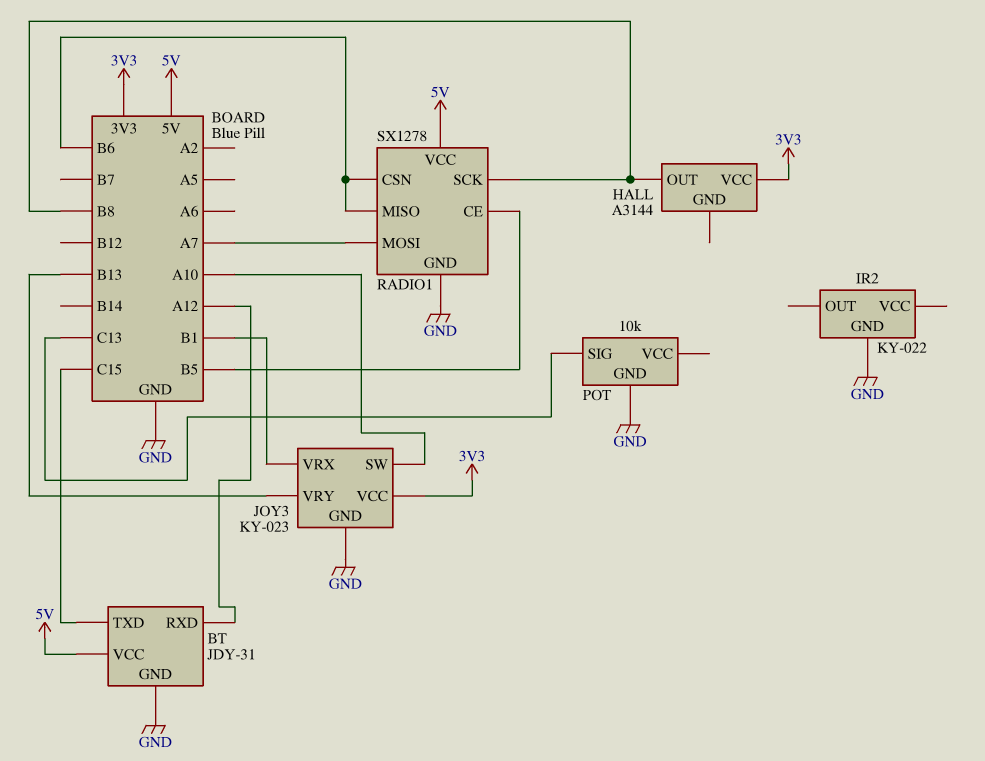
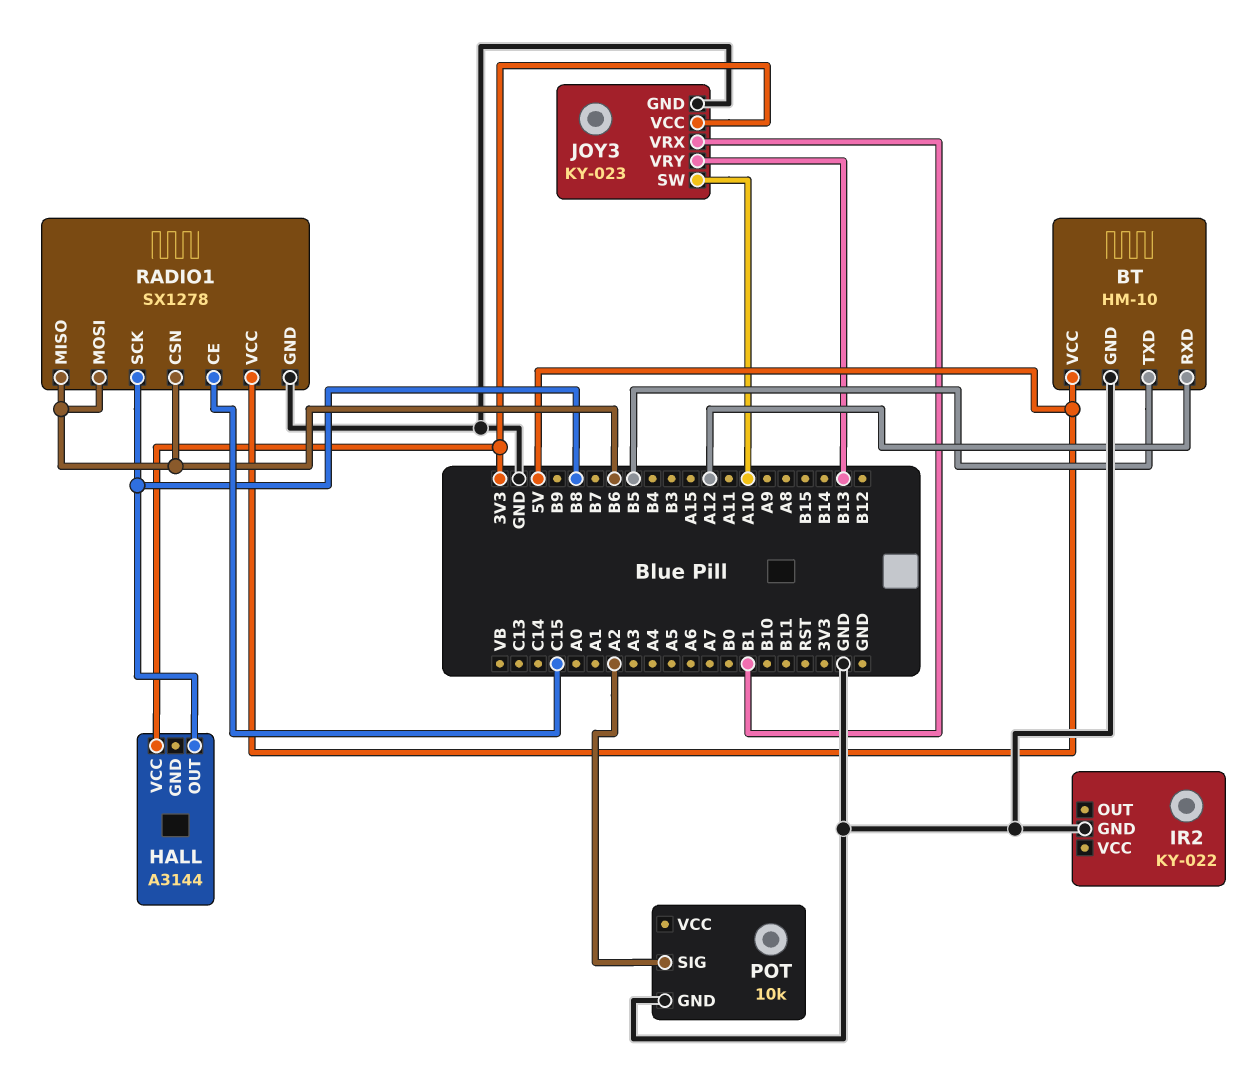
BT: JDY-31 -> HM-10
BT pin TXD: C15 -> B5
POT pin SIG: C13 -> A2
RADIO1 pin CE: B5 -> C15
RADIO1 pin MOSI: A7 -> B6

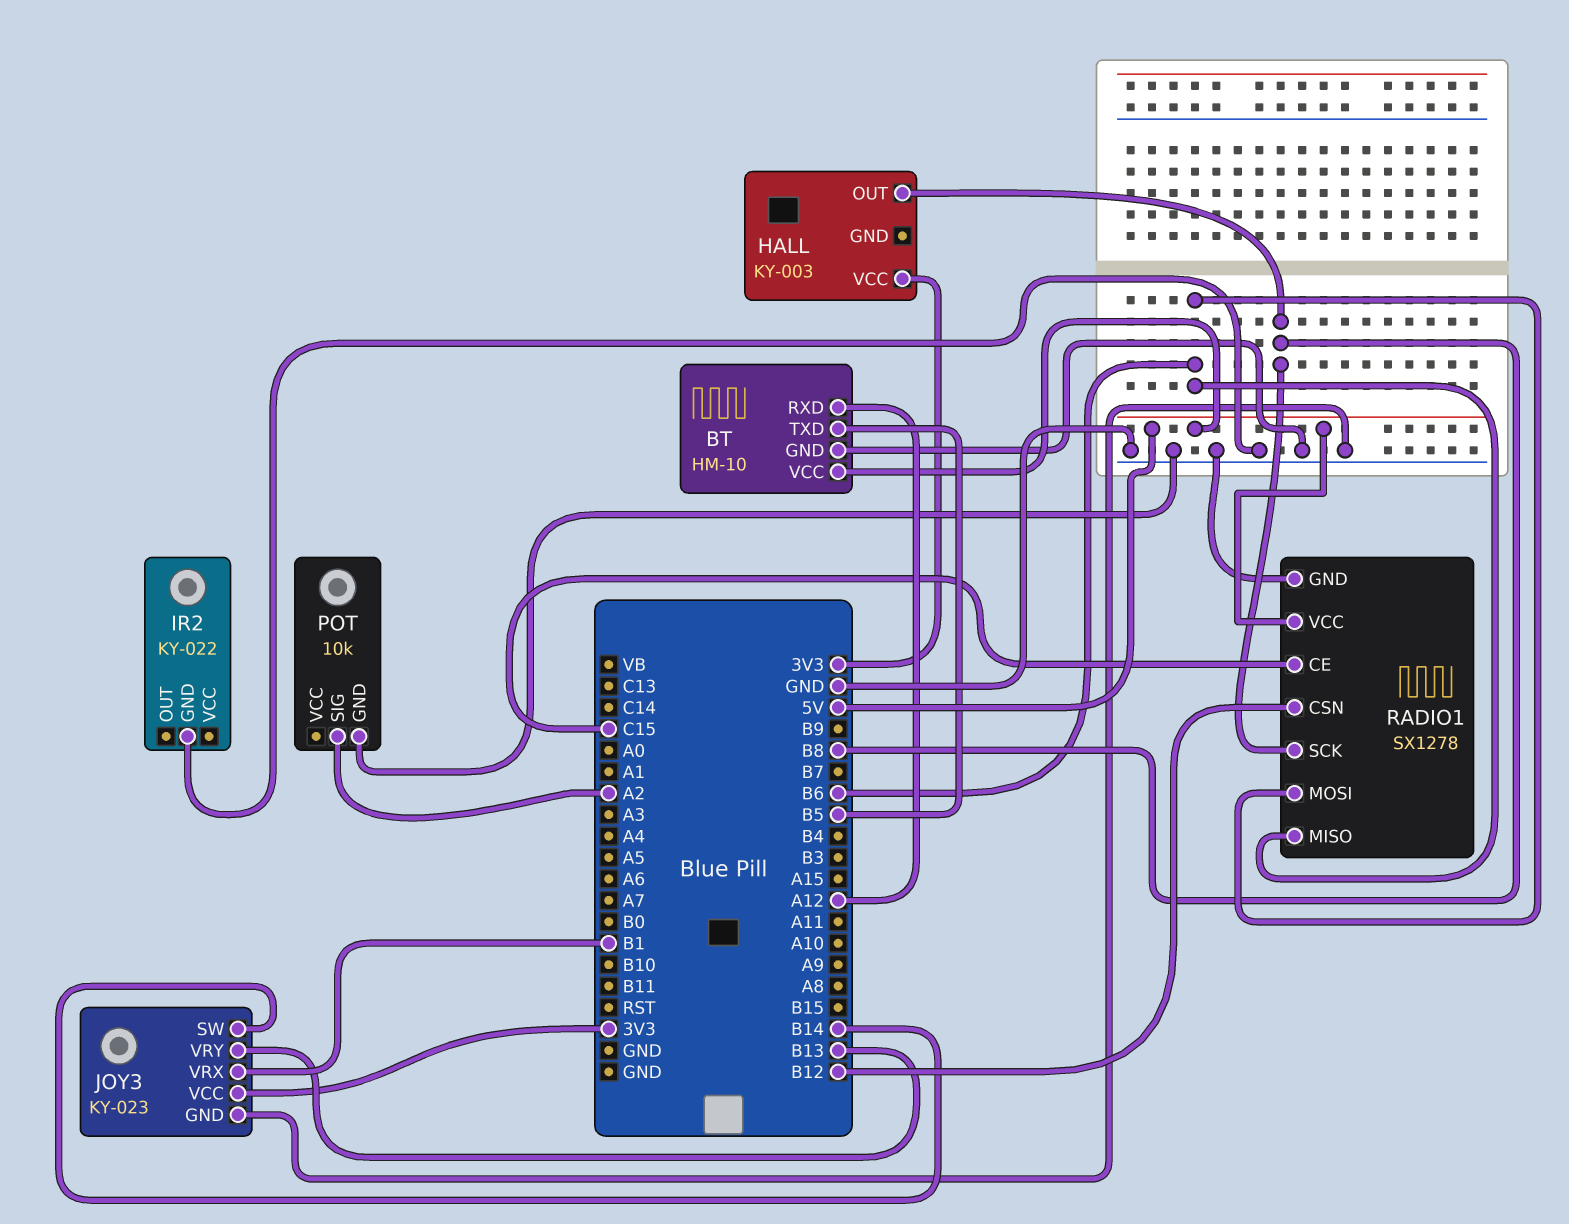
HALL: A3144 -> KY-003
JOY3 pin SW: A10 -> B14
RADIO1 pin CSN: B6 -> B12

